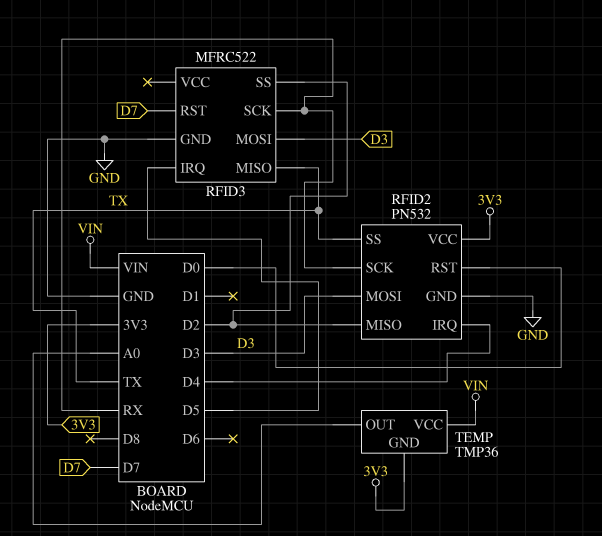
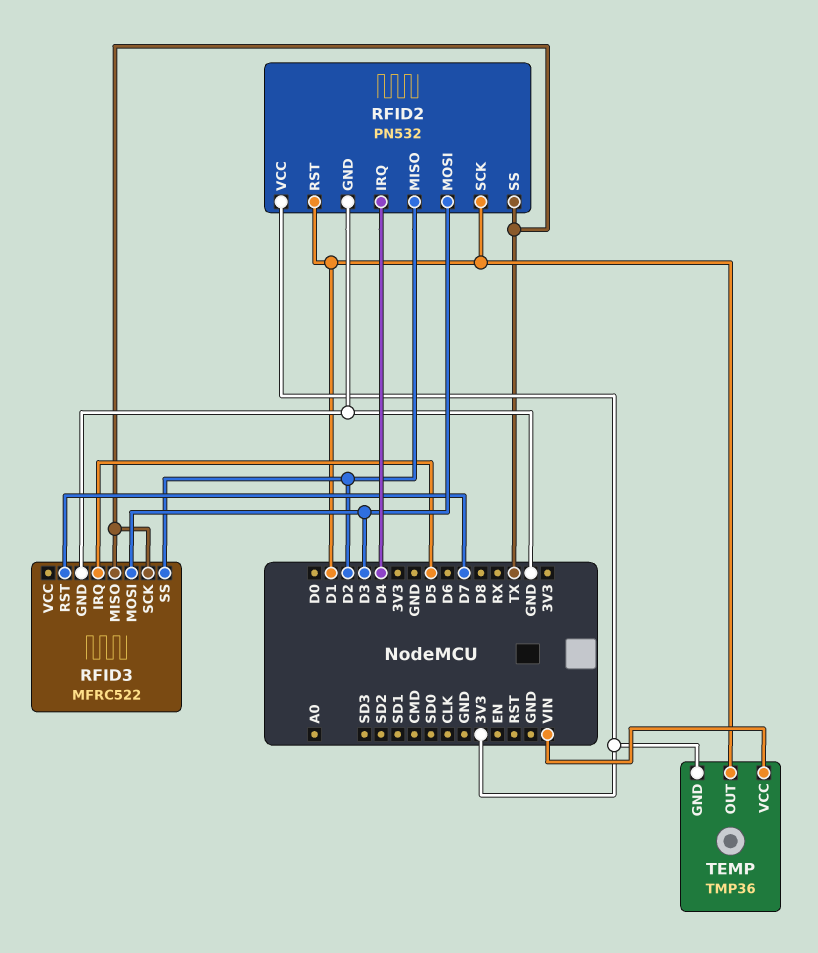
RFID2 pin RST: D0 -> D1
RFID2 pin SCK: RX -> D1
RFID3 pin SCK: RX -> TX
TEMP pin OUT: A0 -> D1

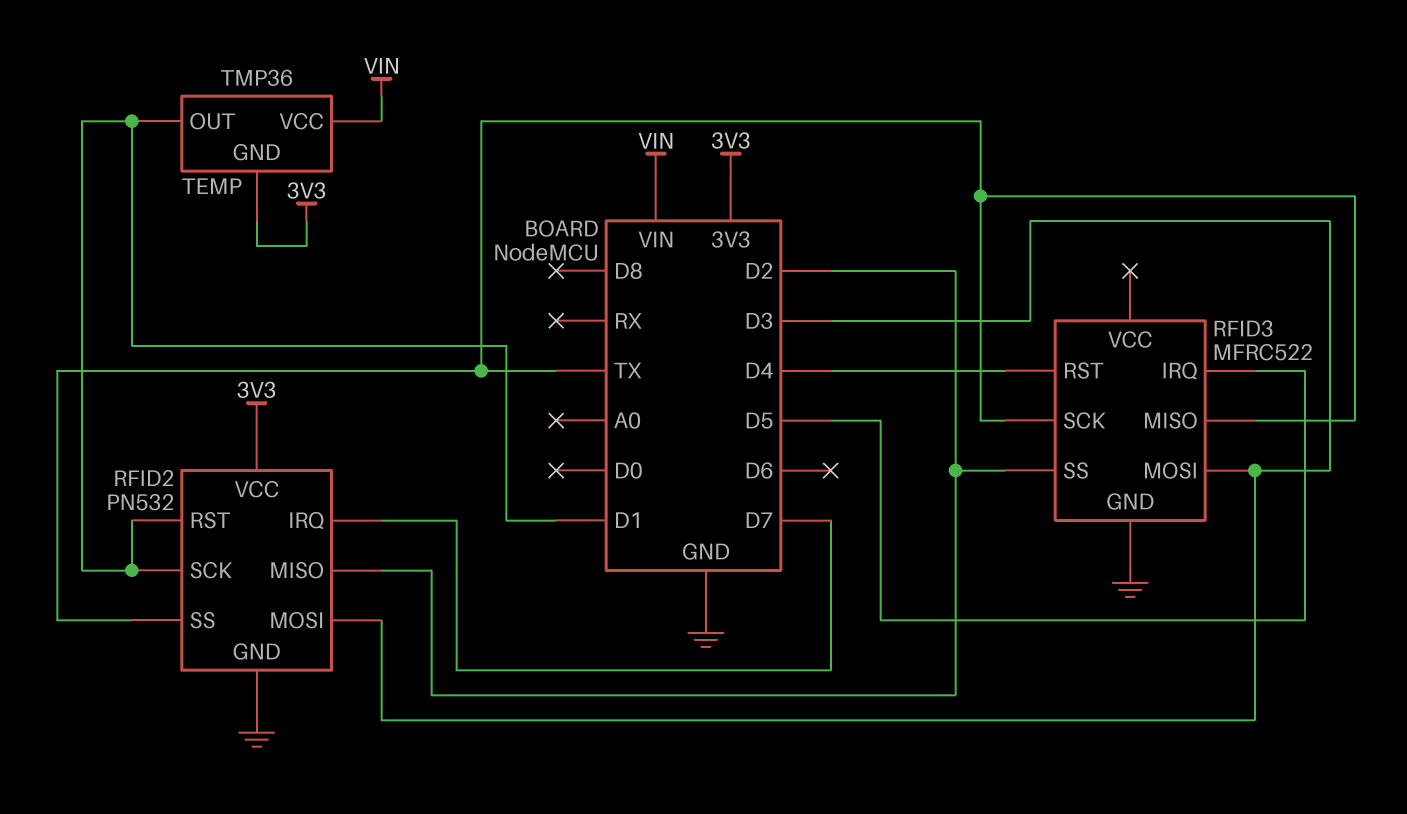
RFID2 pin IRQ: D4 -> D7
RFID3 pin RST: D7 -> D4

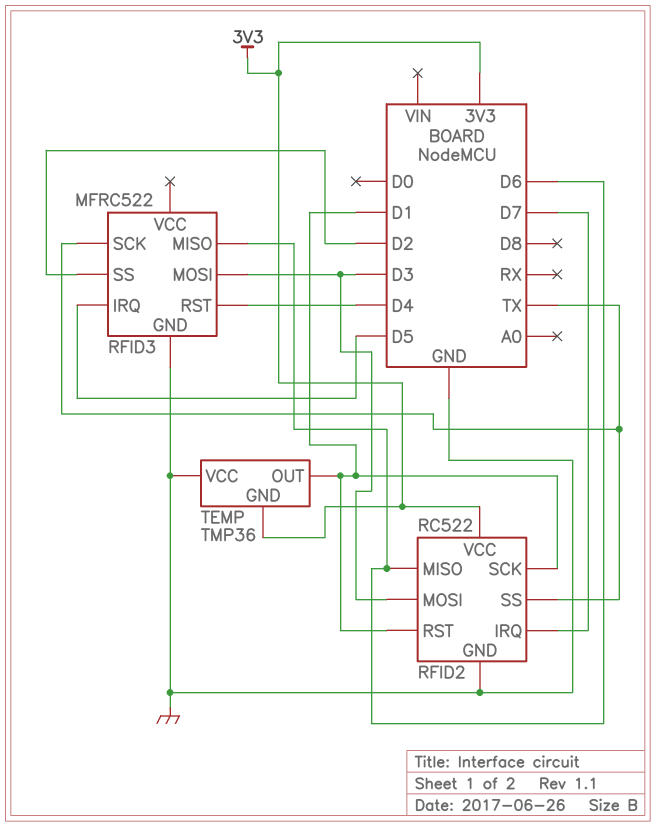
RFID2: PN532 -> RC522
RFID2 pin MISO: D2 -> D6
RFID3 pin MISO: TX -> D6
TEMP pin VCC: VIN -> GND

